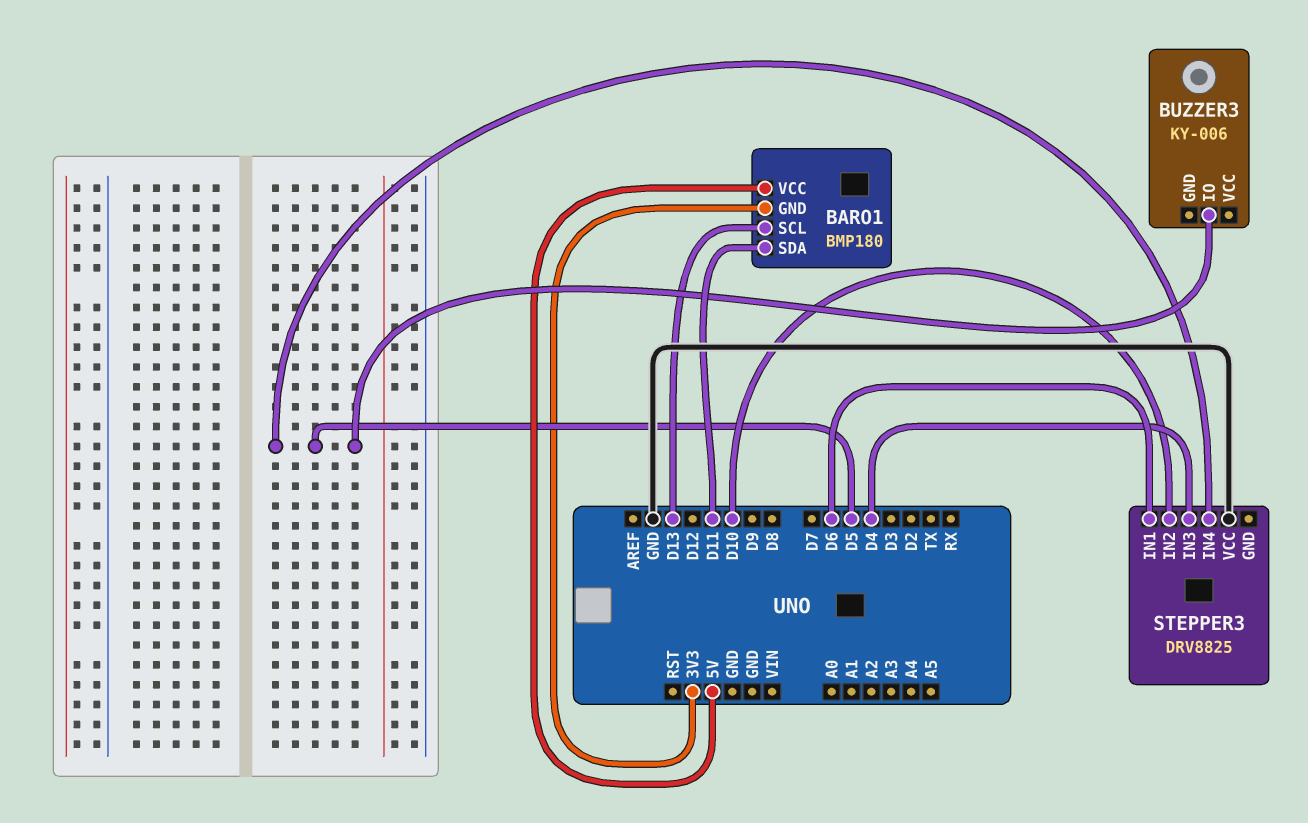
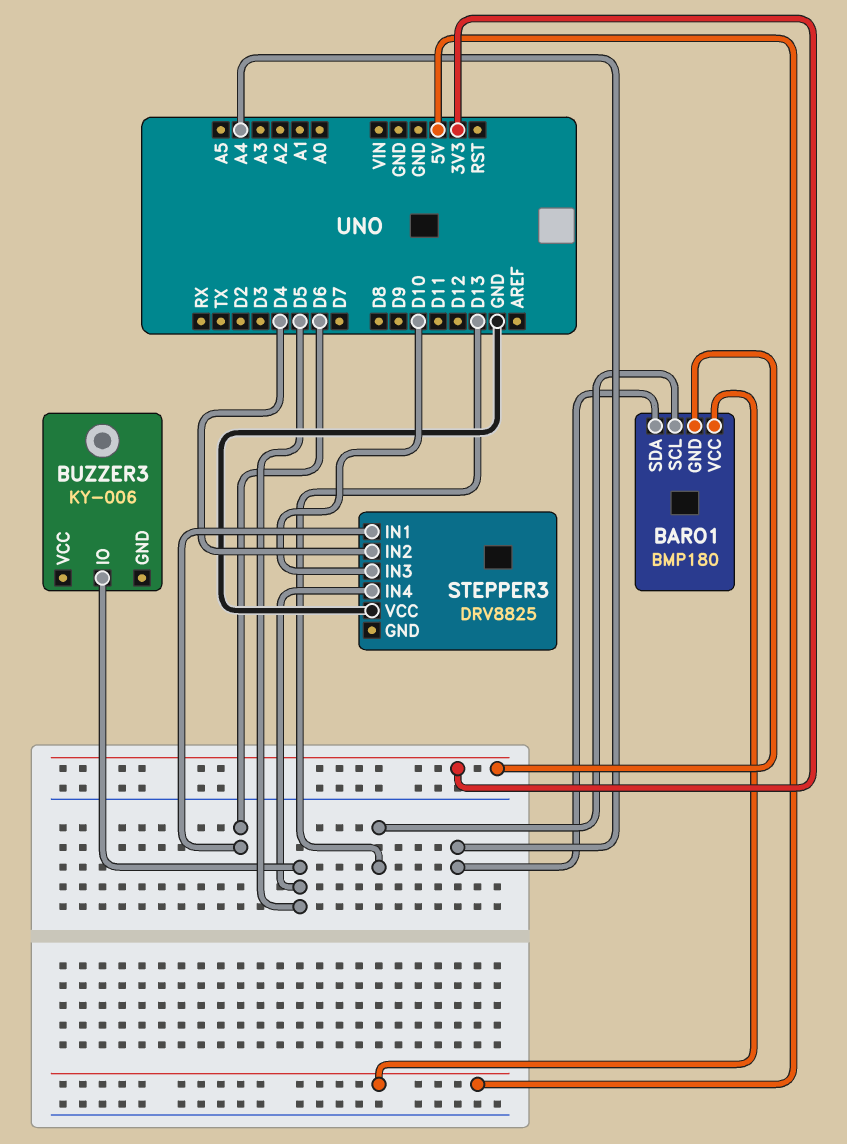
BARO1 pin SDA: D11 -> A4
STEPPER3 pin IN2: D10 -> D4
STEPPER3 pin IN3: D4 -> D10

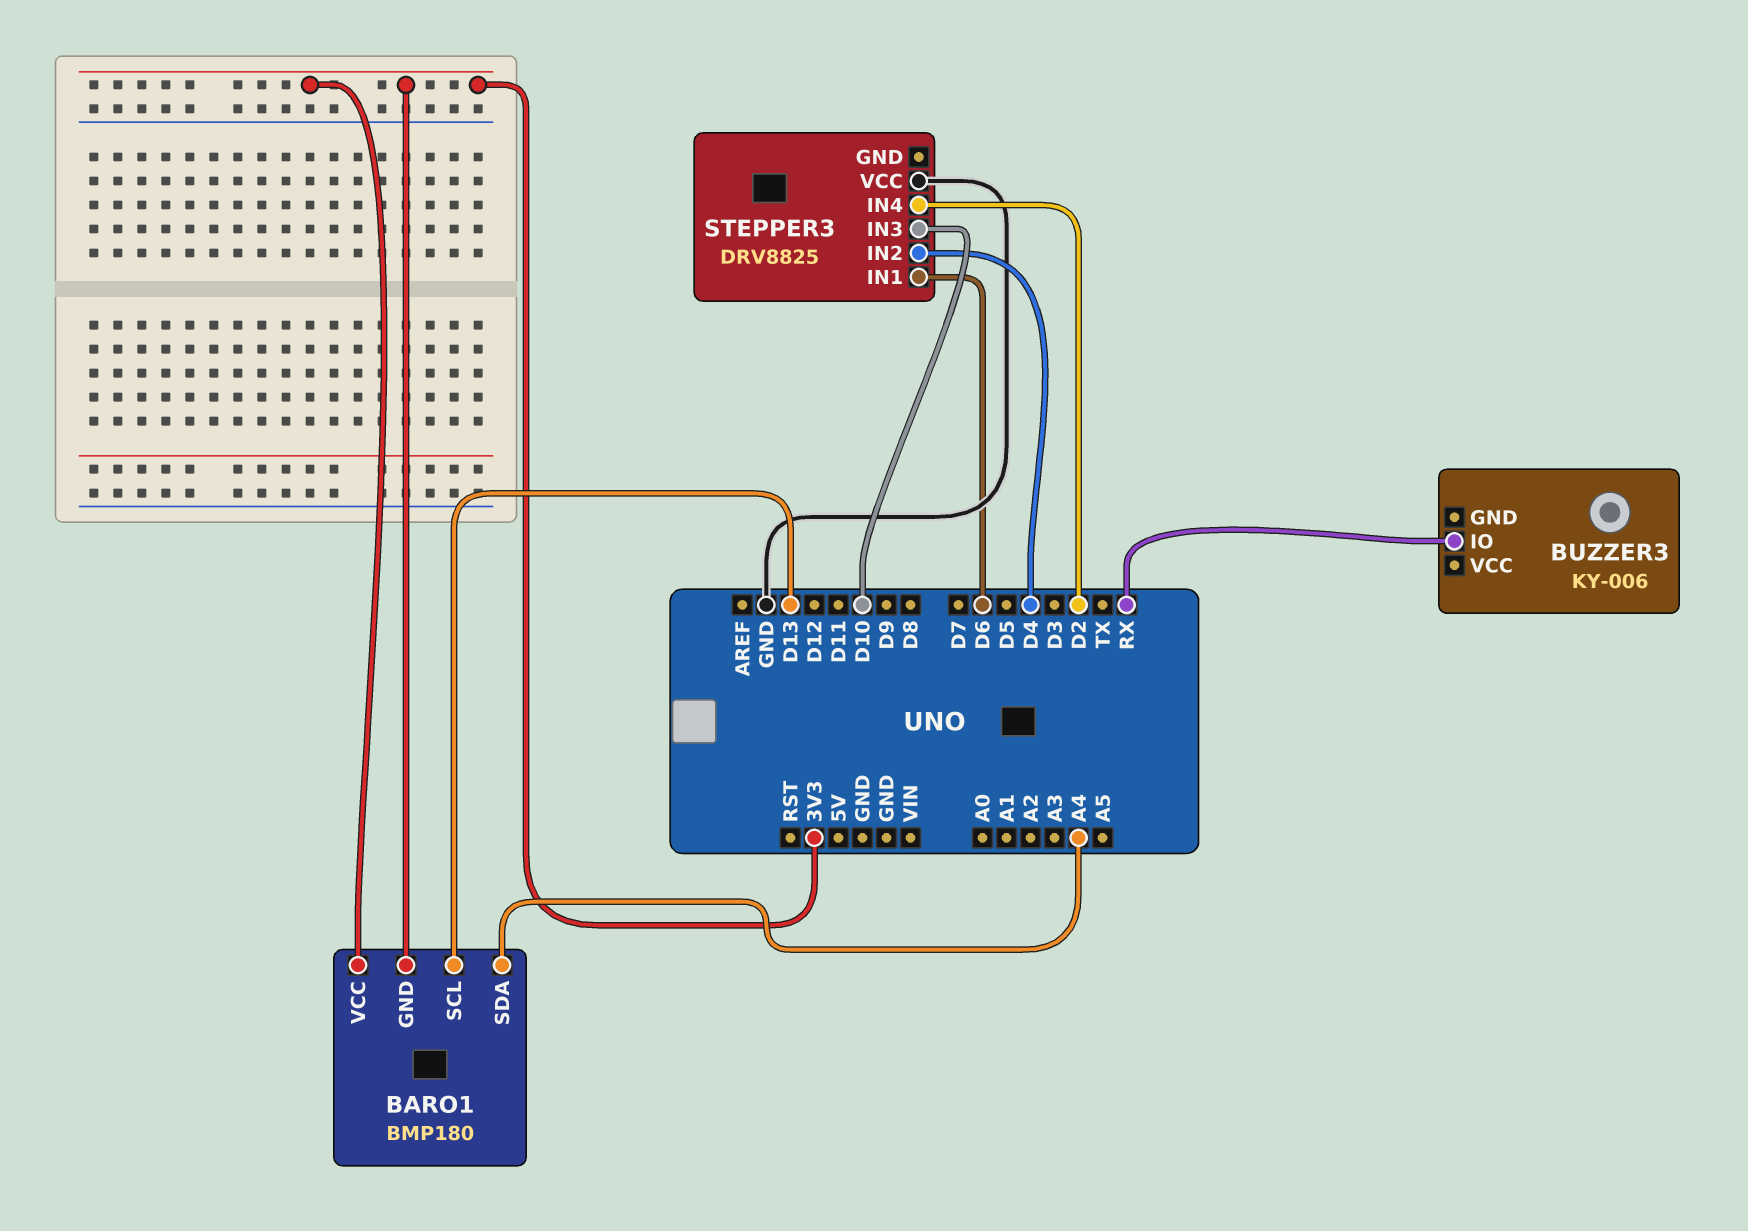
BARO1 pin VCC: 5V -> 3V3
BUZZER3 pin IO: D5 -> RX
STEPPER3 pin IN4: D5 -> D2

